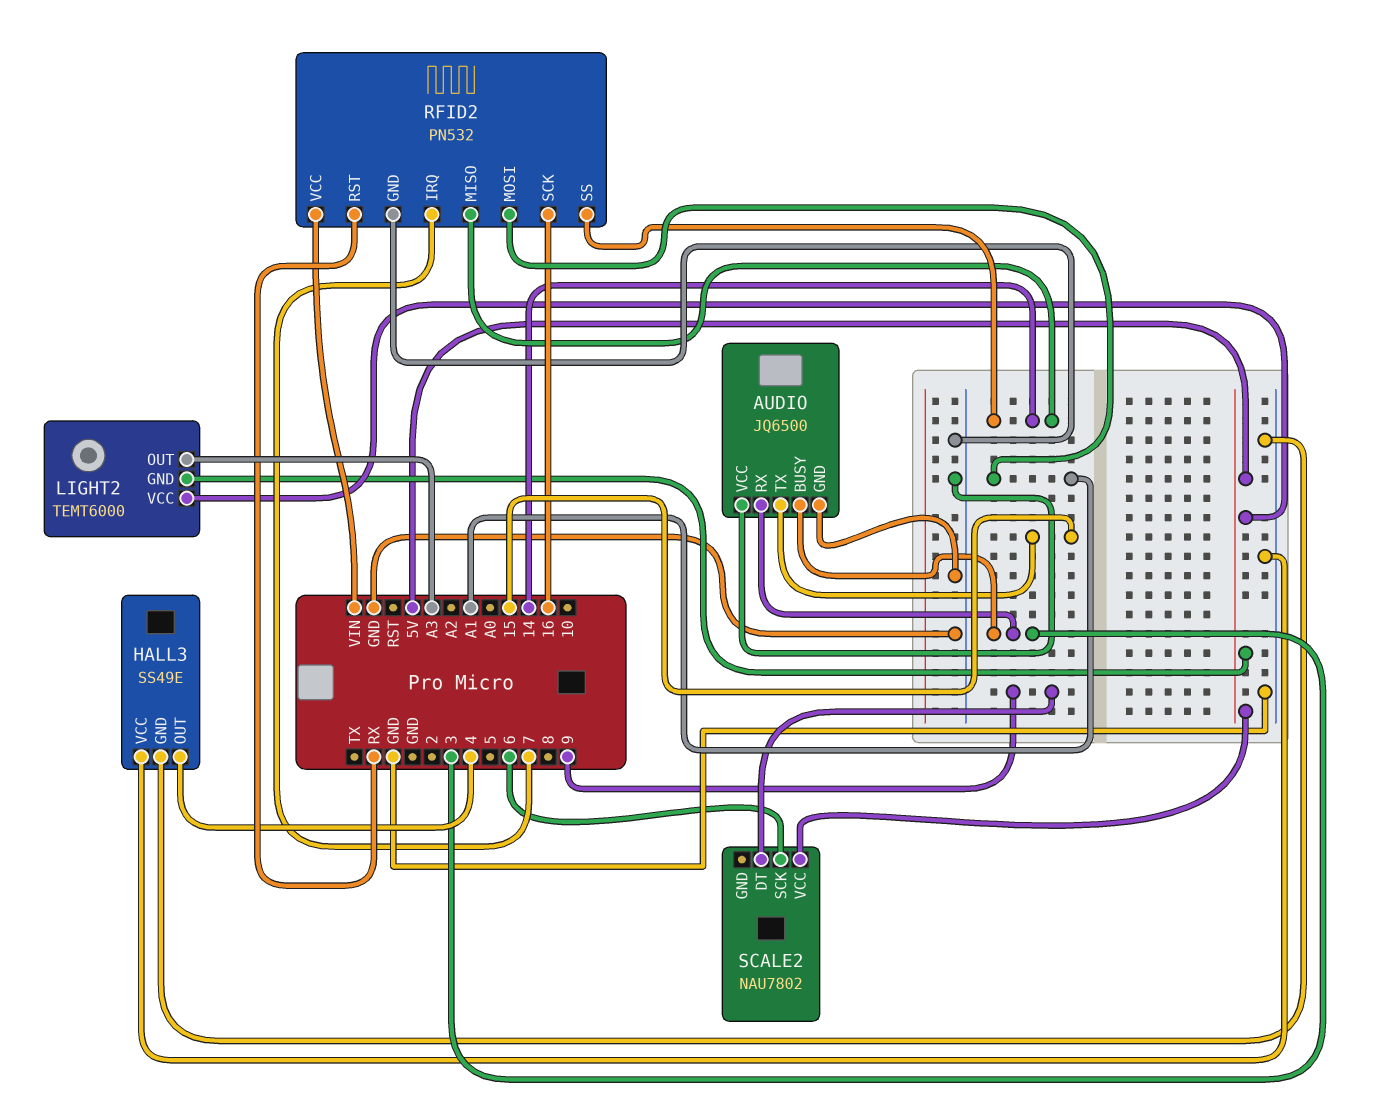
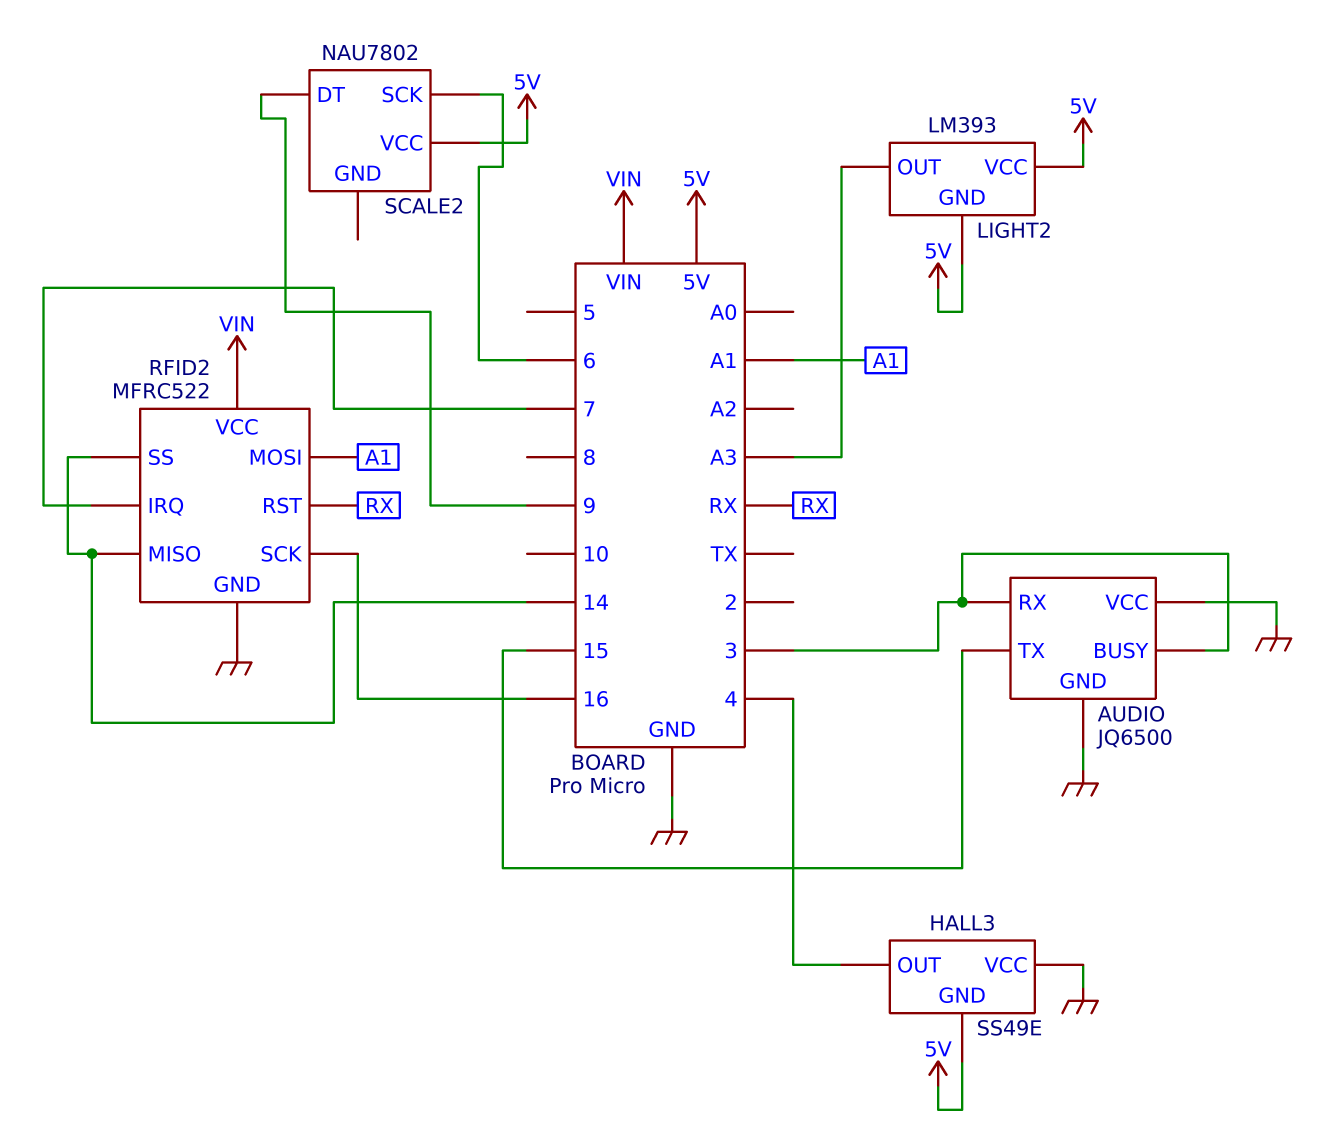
HALL3 pin GND: GND -> 5V
LIGHT2: TEMT6000 -> LM393
RFID2: PN532 -> MFRC522

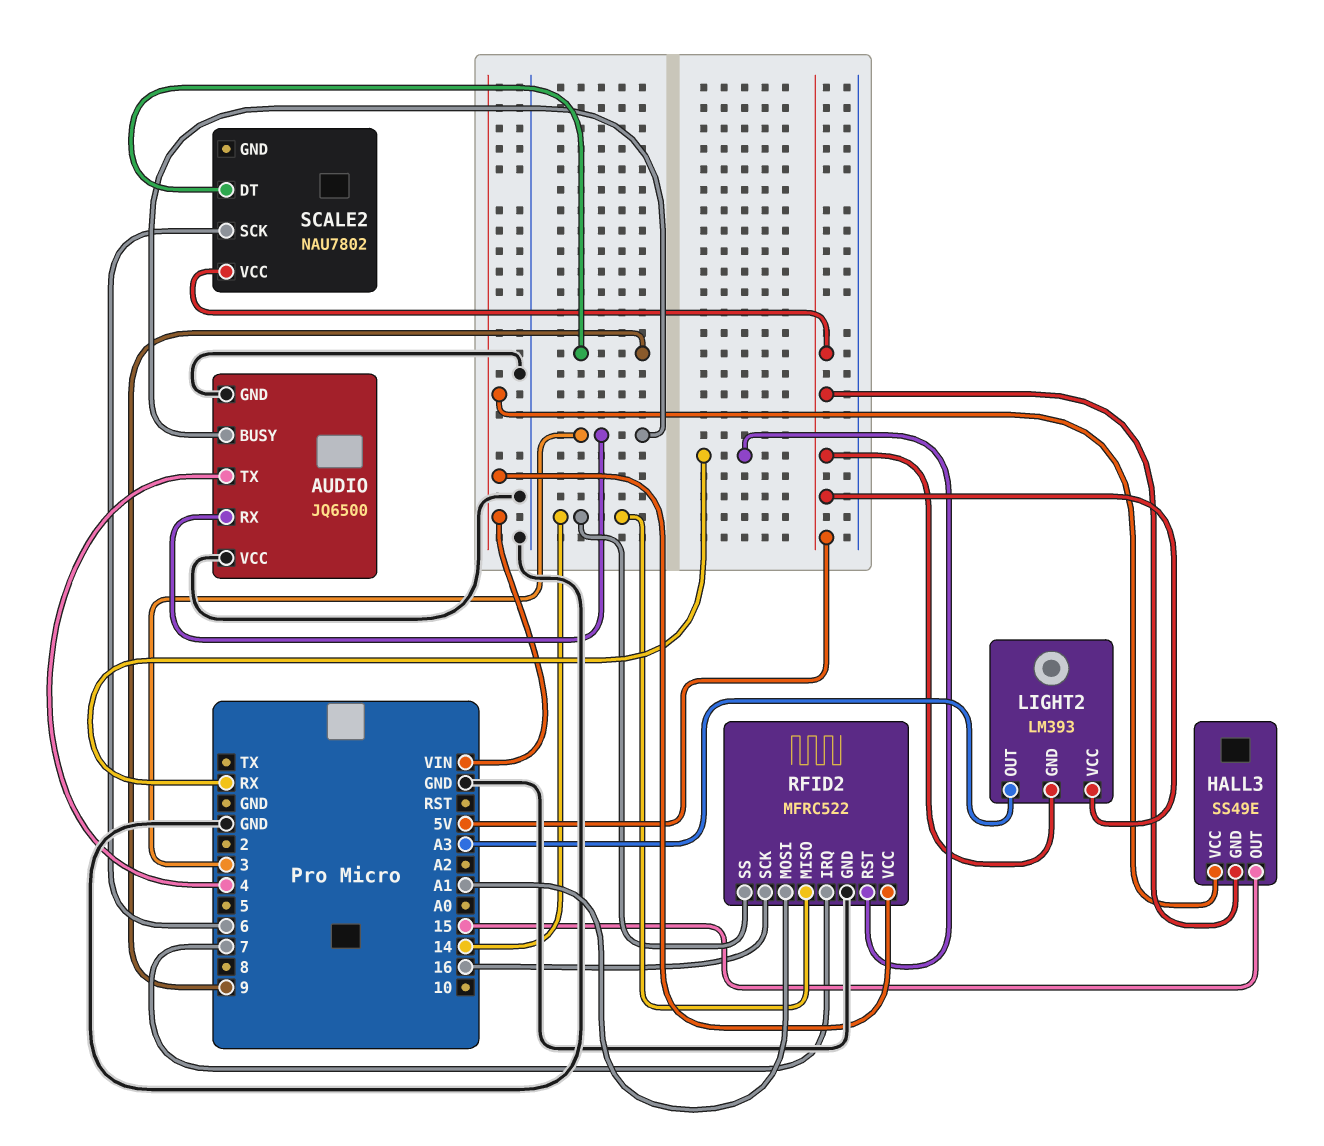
AUDIO pin TX: 15 -> 4
HALL3 pin OUT: 4 -> 15
HALL3 pin VCC: GND -> VIN

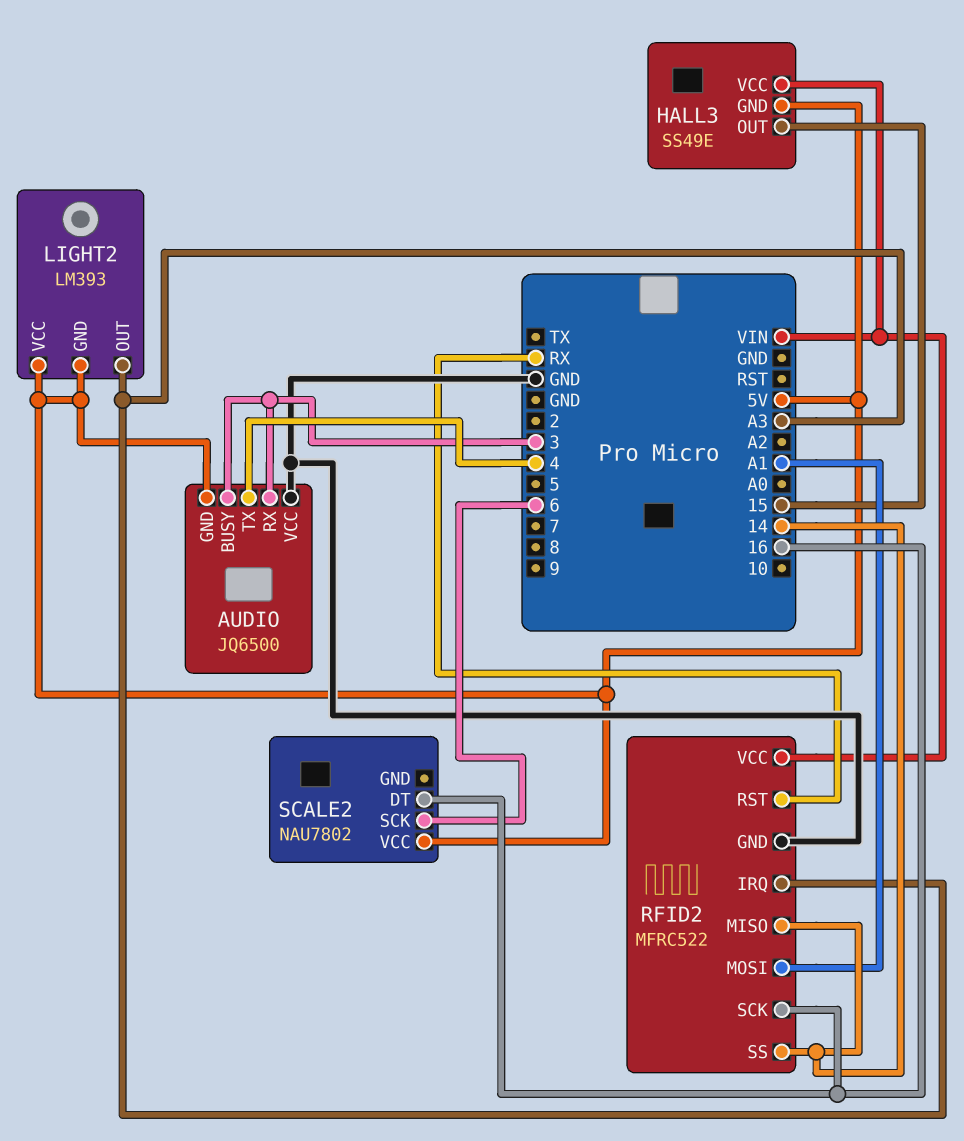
AUDIO pin GND: GND -> 5V
RFID2 pin IRQ: 7 -> A3
SCALE2 pin DT: 9 -> 16

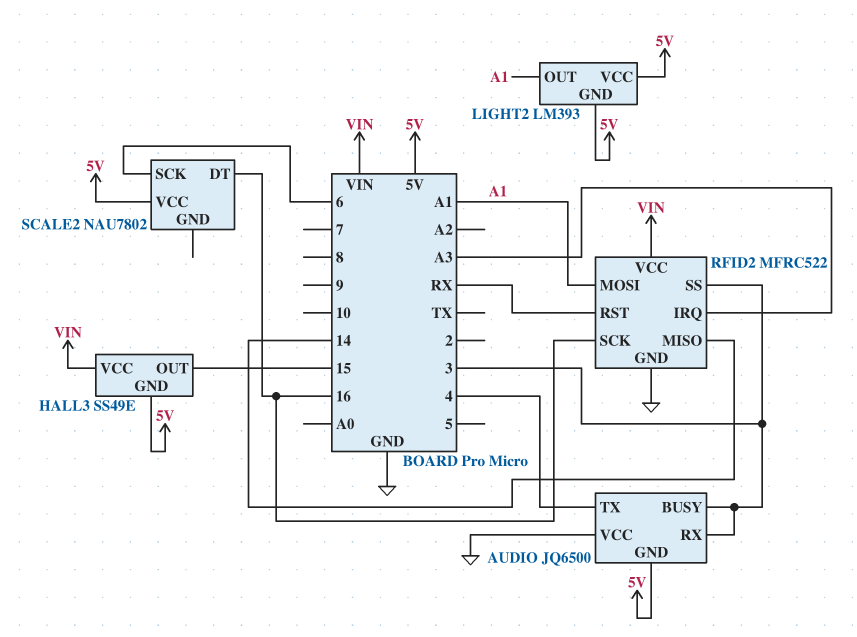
LIGHT2 pin OUT: A3 -> A1
RFID2 pin SS: 14 -> 3

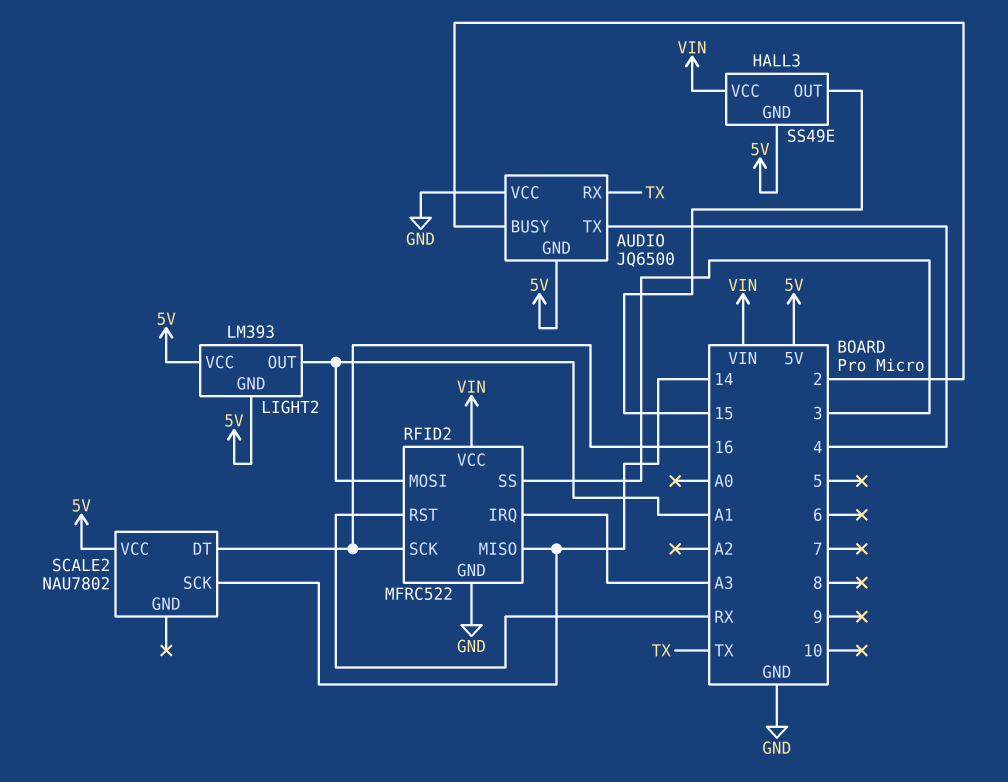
AUDIO pin BUSY: 3 -> 2
AUDIO pin RX: 3 -> TX
SCALE2 pin SCK: 6 -> 14

